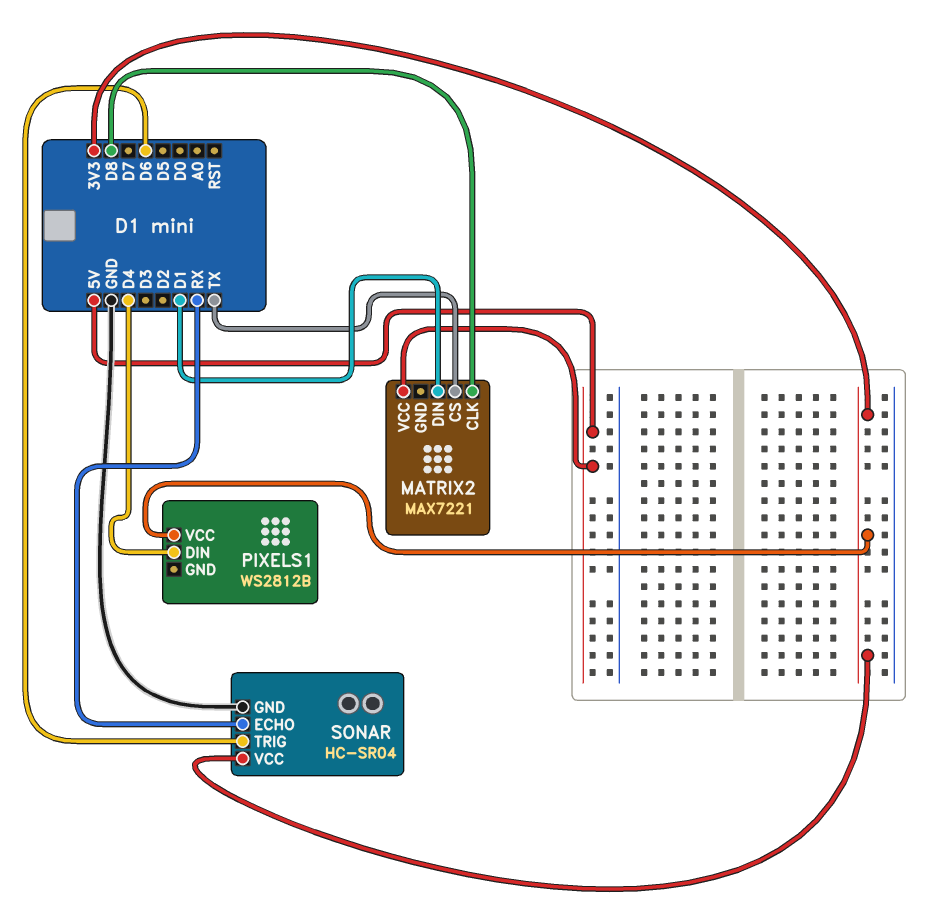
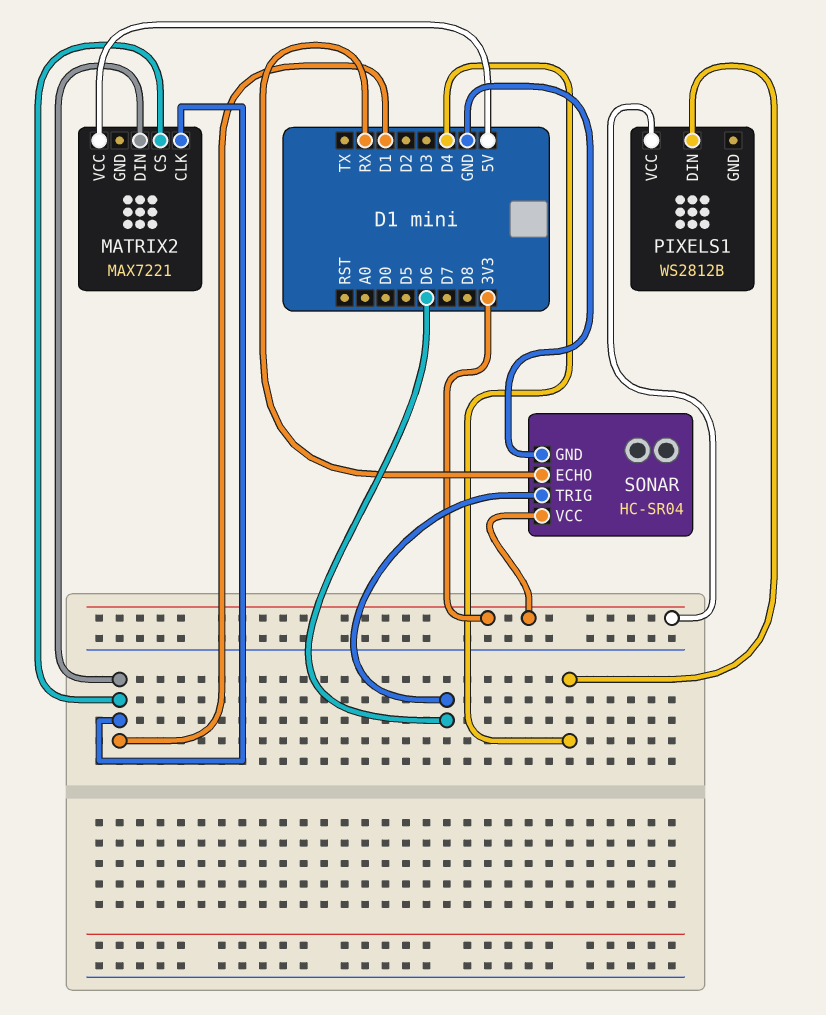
MATRIX2 pin CLK: D8 -> D1
MATRIX2 pin CS: TX -> D1

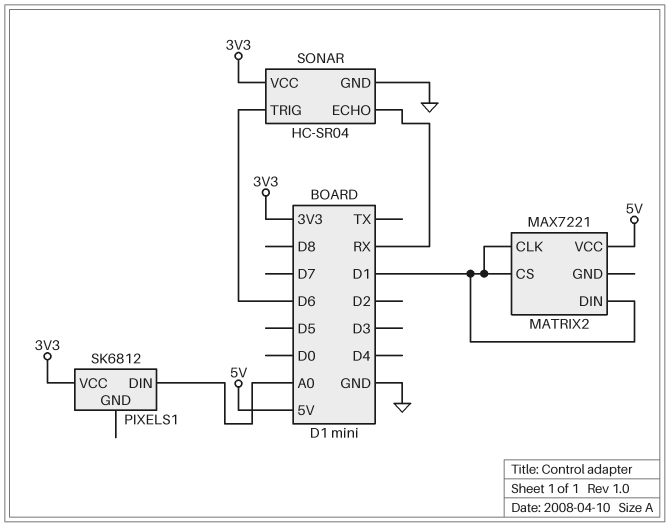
PIXELS1: WS2812B -> SK6812
PIXELS1 pin DIN: D4 -> A0

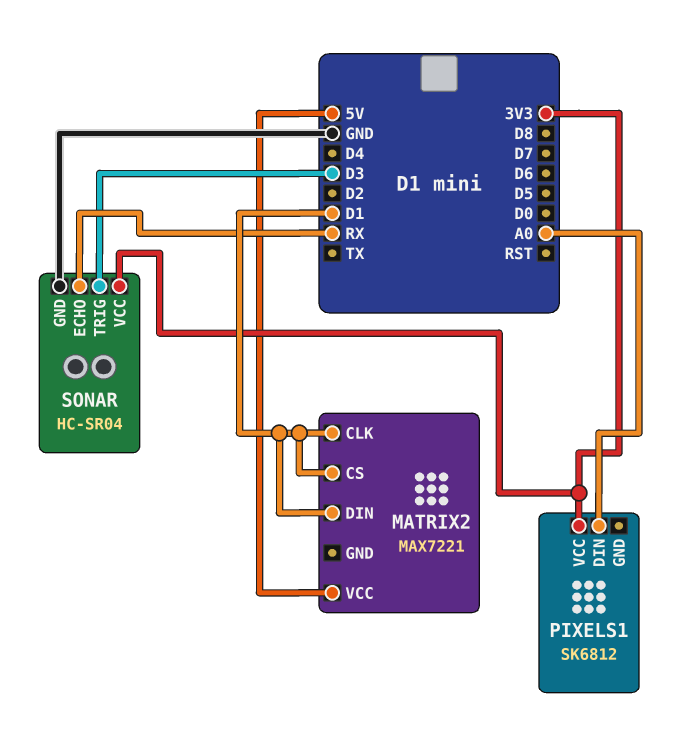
SONAR pin TRIG: D6 -> D3

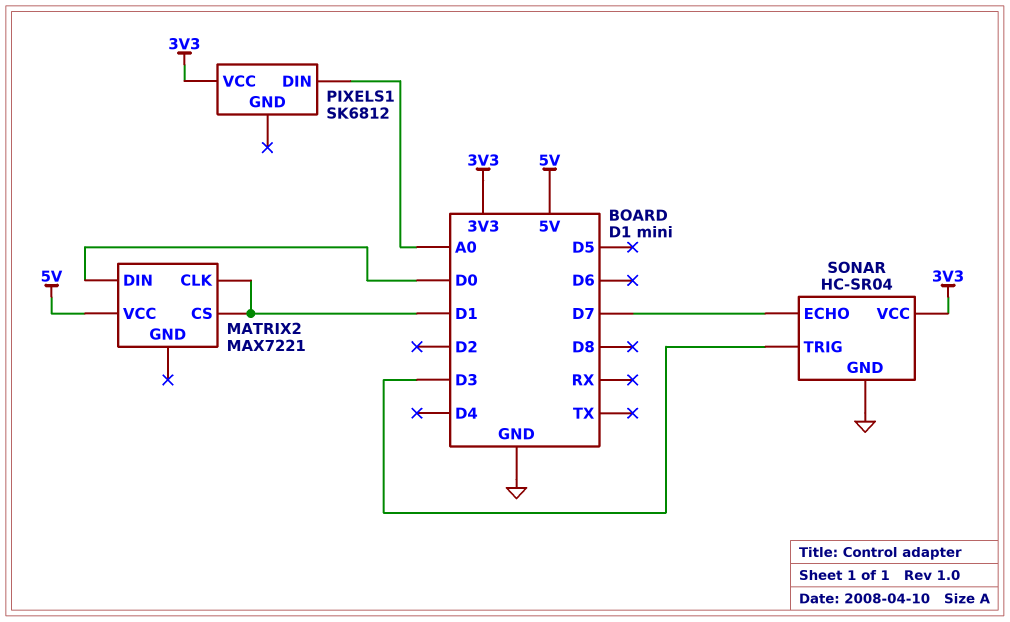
MATRIX2 pin DIN: D1 -> D0
SONAR pin ECHO: RX -> D7

